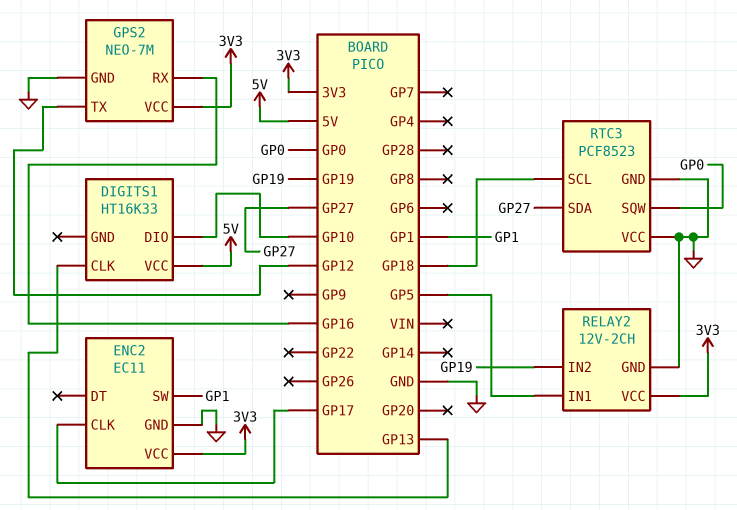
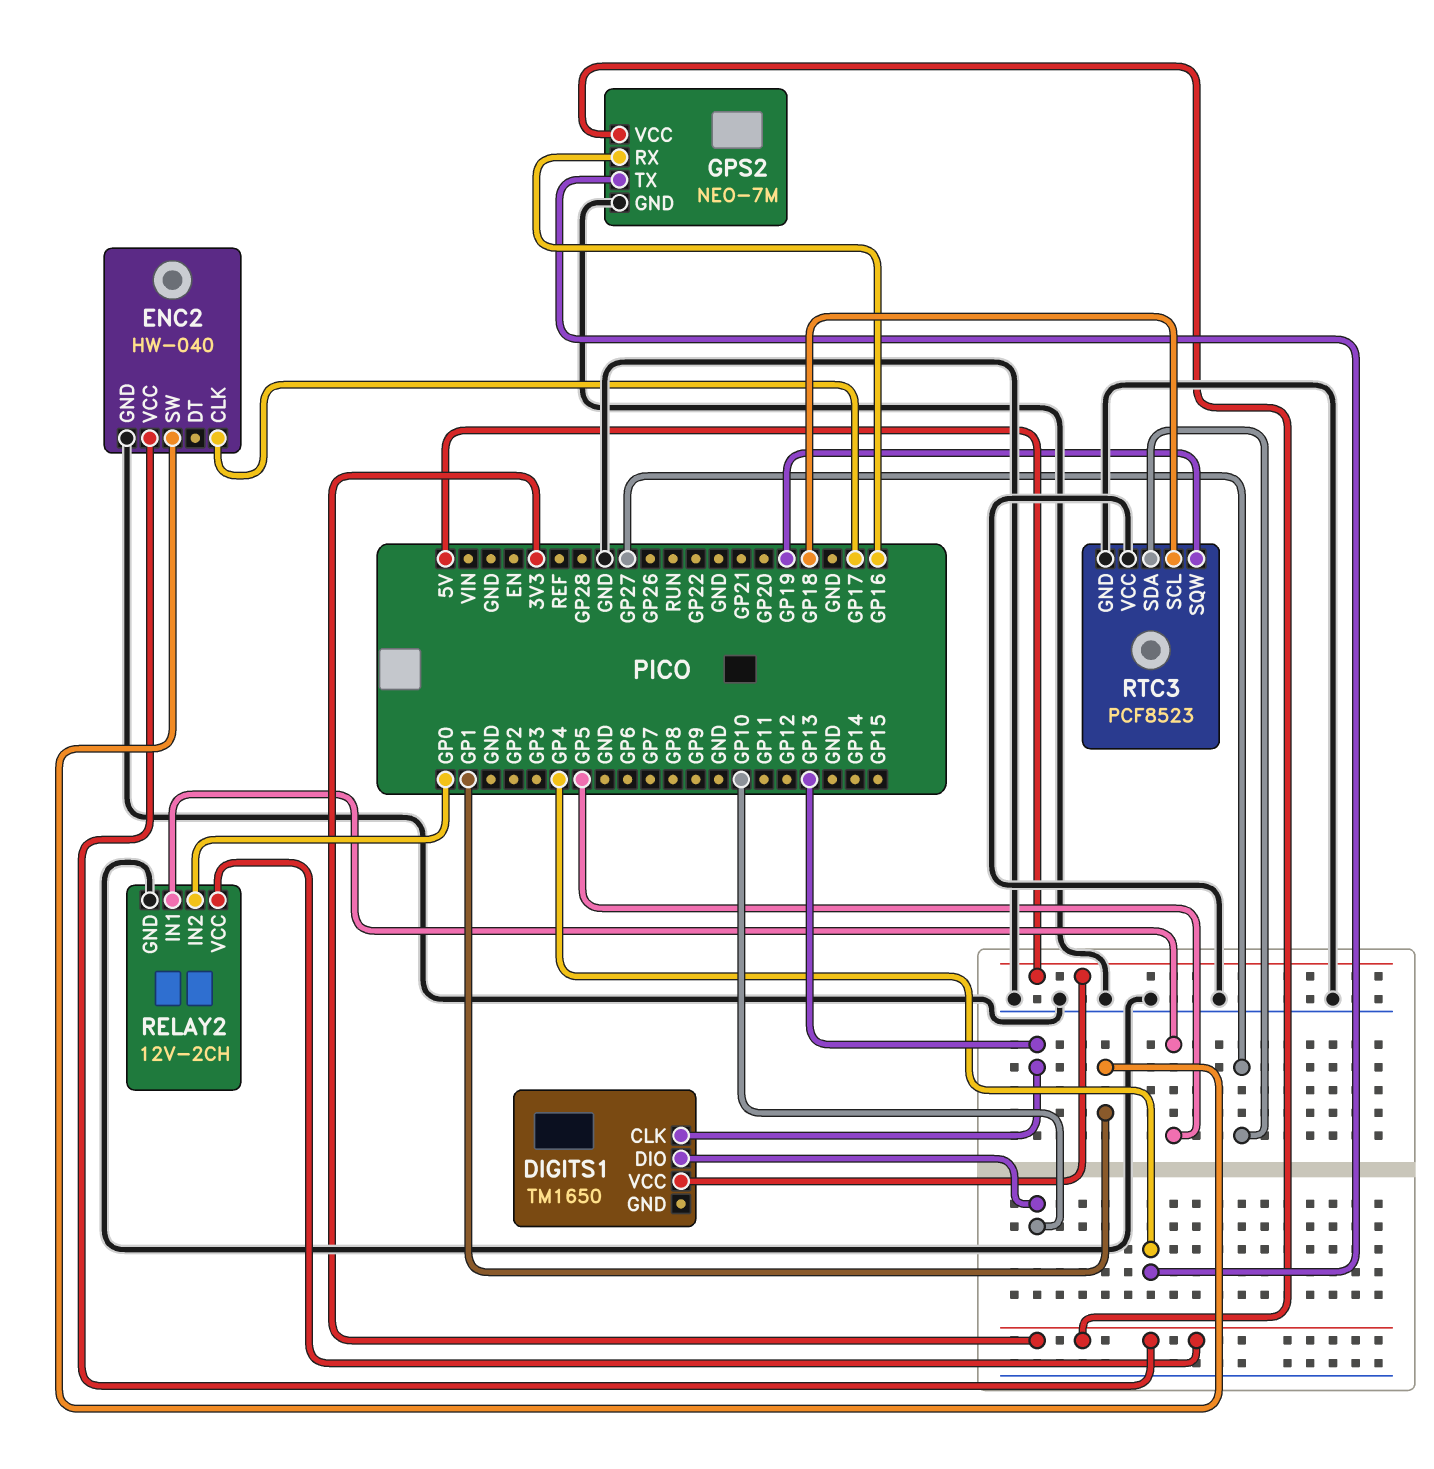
DIGITS1: HT16K33 -> TM1650
ENC2: EC11 -> HW-040
GPS2 pin TX: GP12 -> GP4
RELAY2 pin IN2: GP19 -> GP0
RTC3 pin SQW: GP0 -> GP19

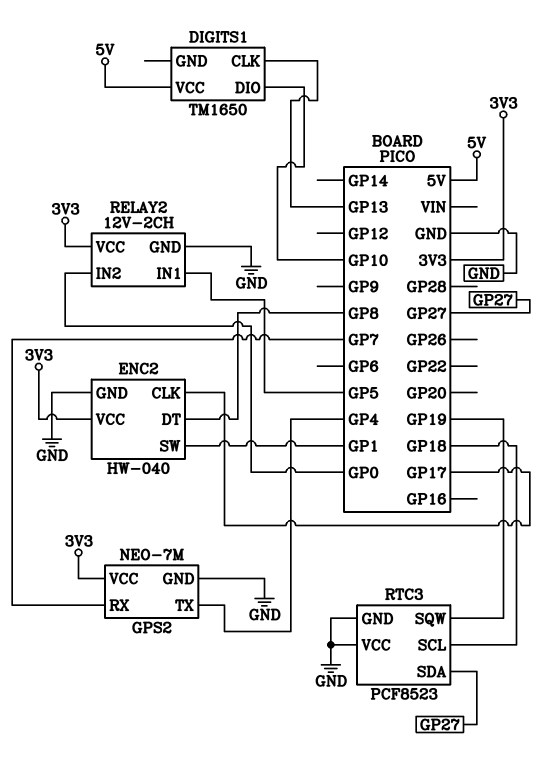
ENC2 pin DT: none -> GP8
GPS2 pin RX: GP16 -> GP7

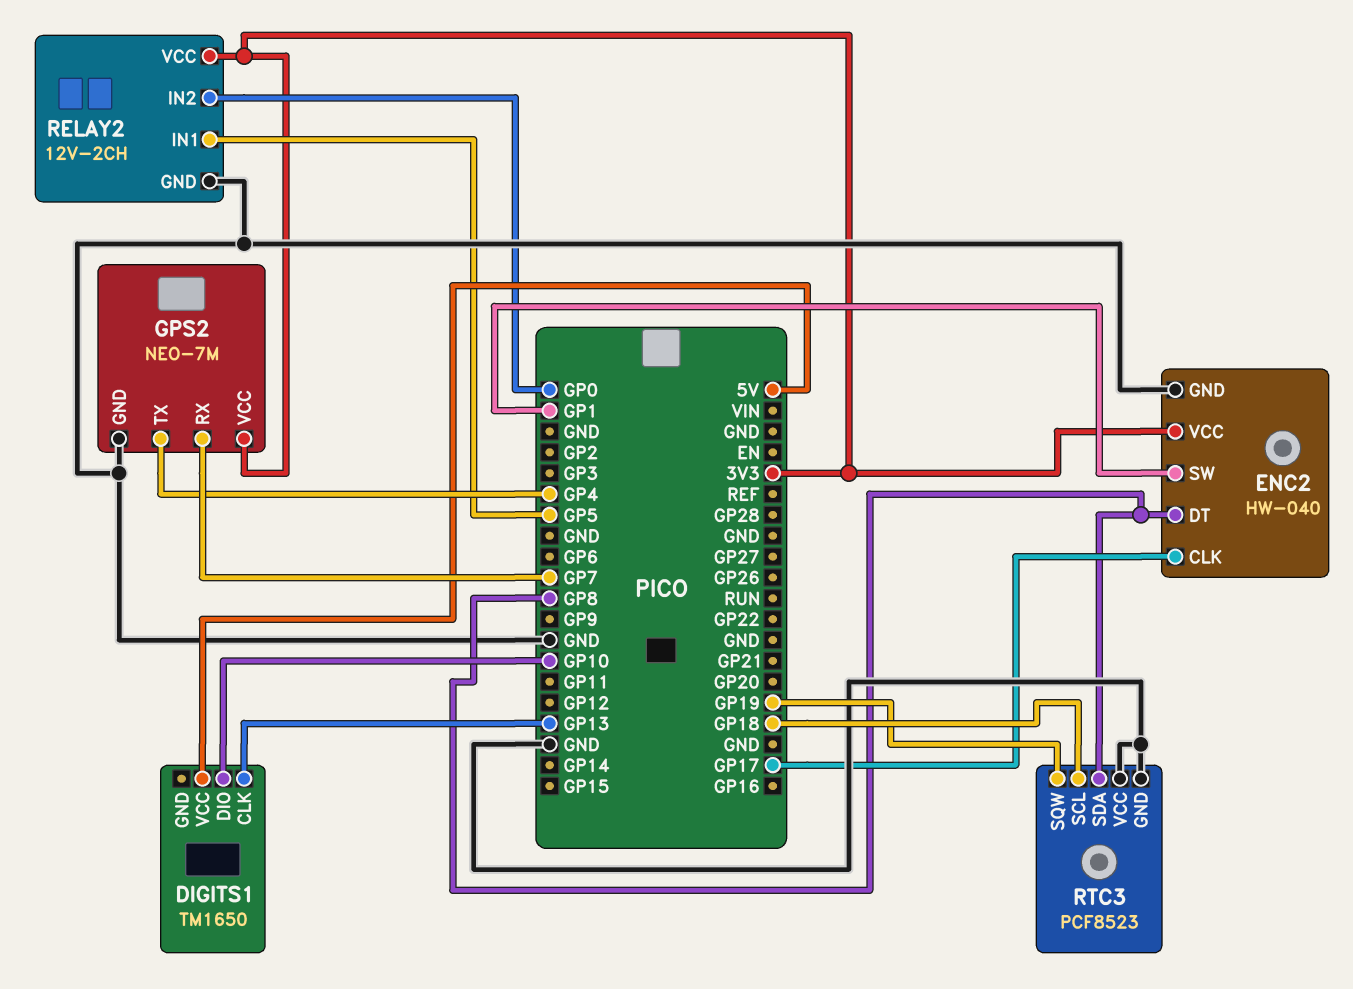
RTC3 pin SDA: GP27 -> GP8

